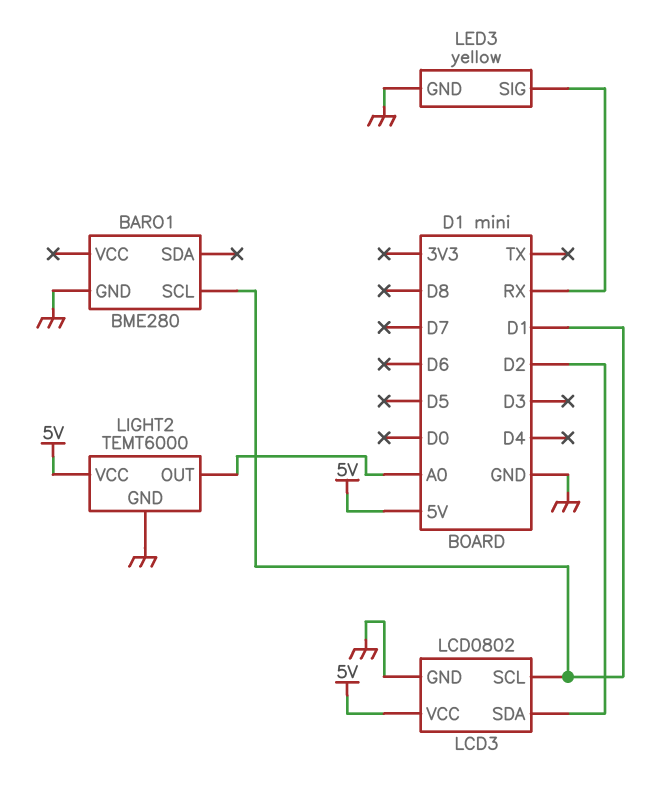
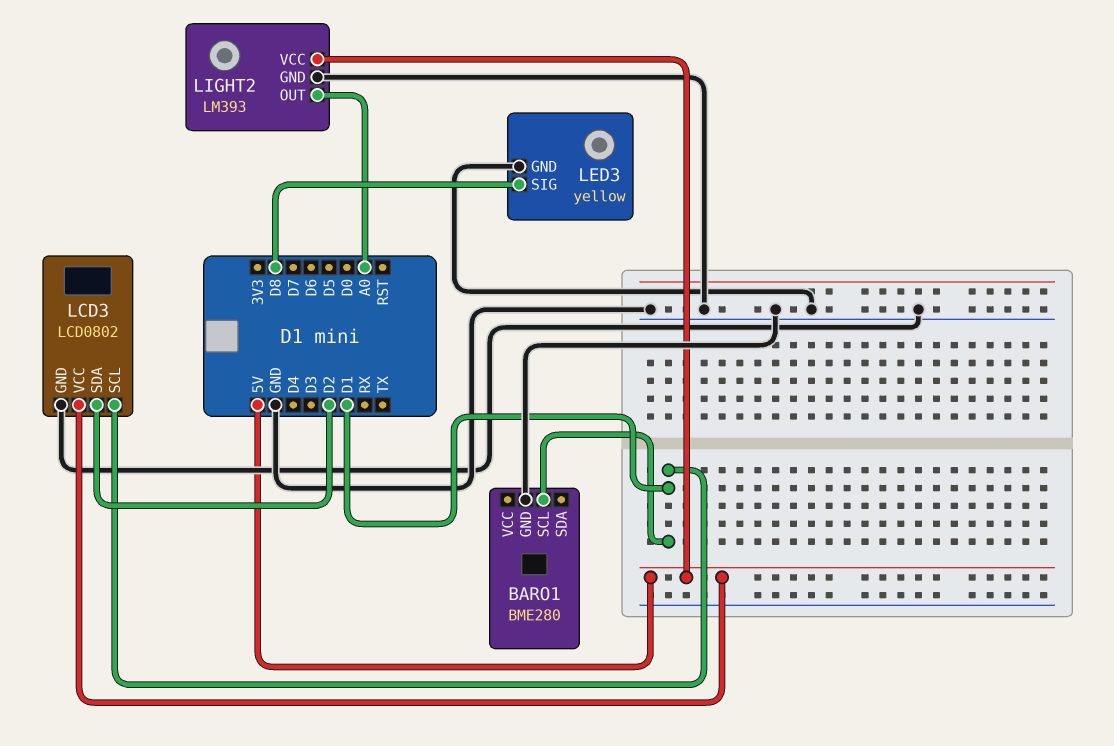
LED3 pin SIG: RX -> D8
LIGHT2: TEMT6000 -> LM393

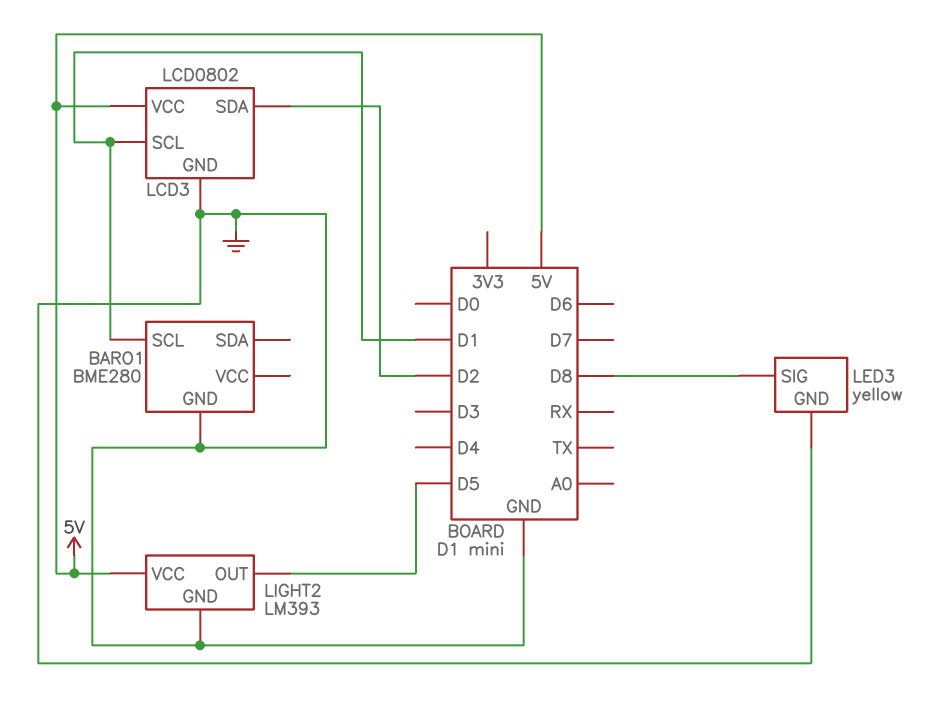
LIGHT2 pin OUT: A0 -> D5

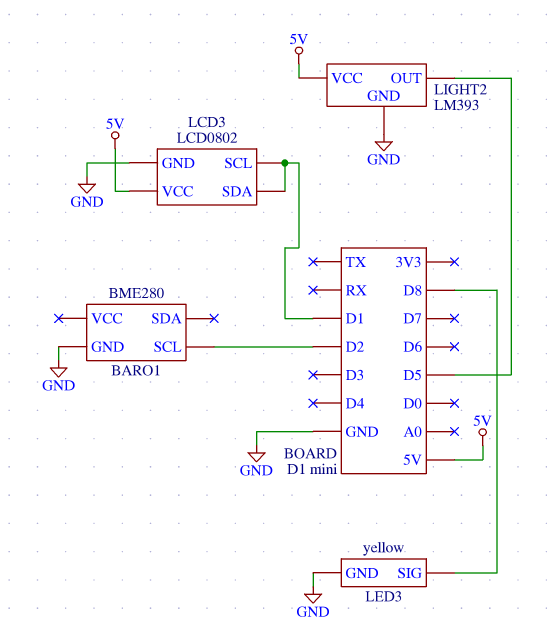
BARO1 pin SCL: D1 -> D2
LCD3 pin SDA: D2 -> D1

